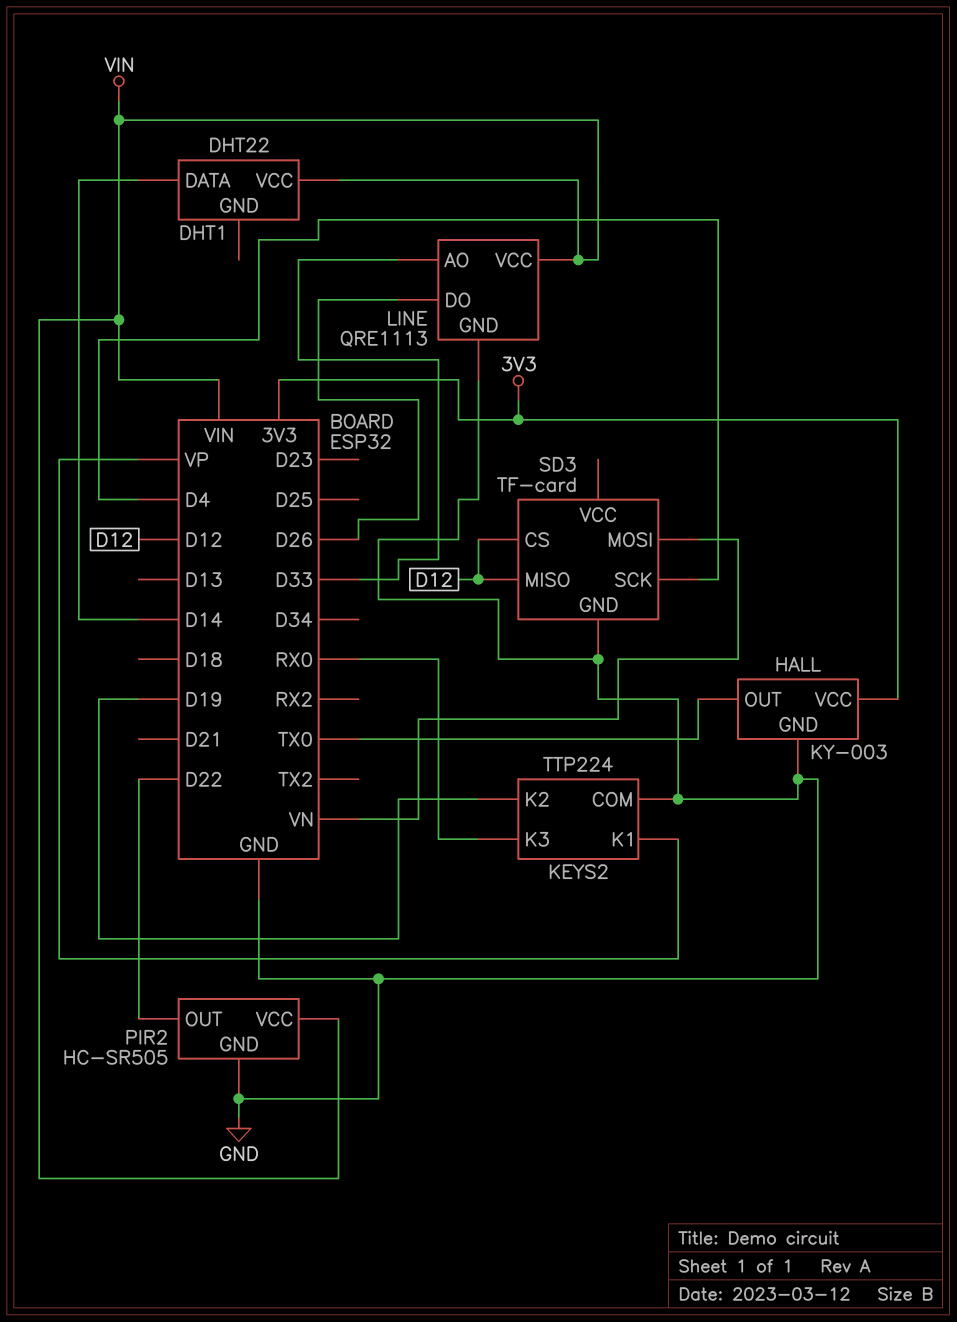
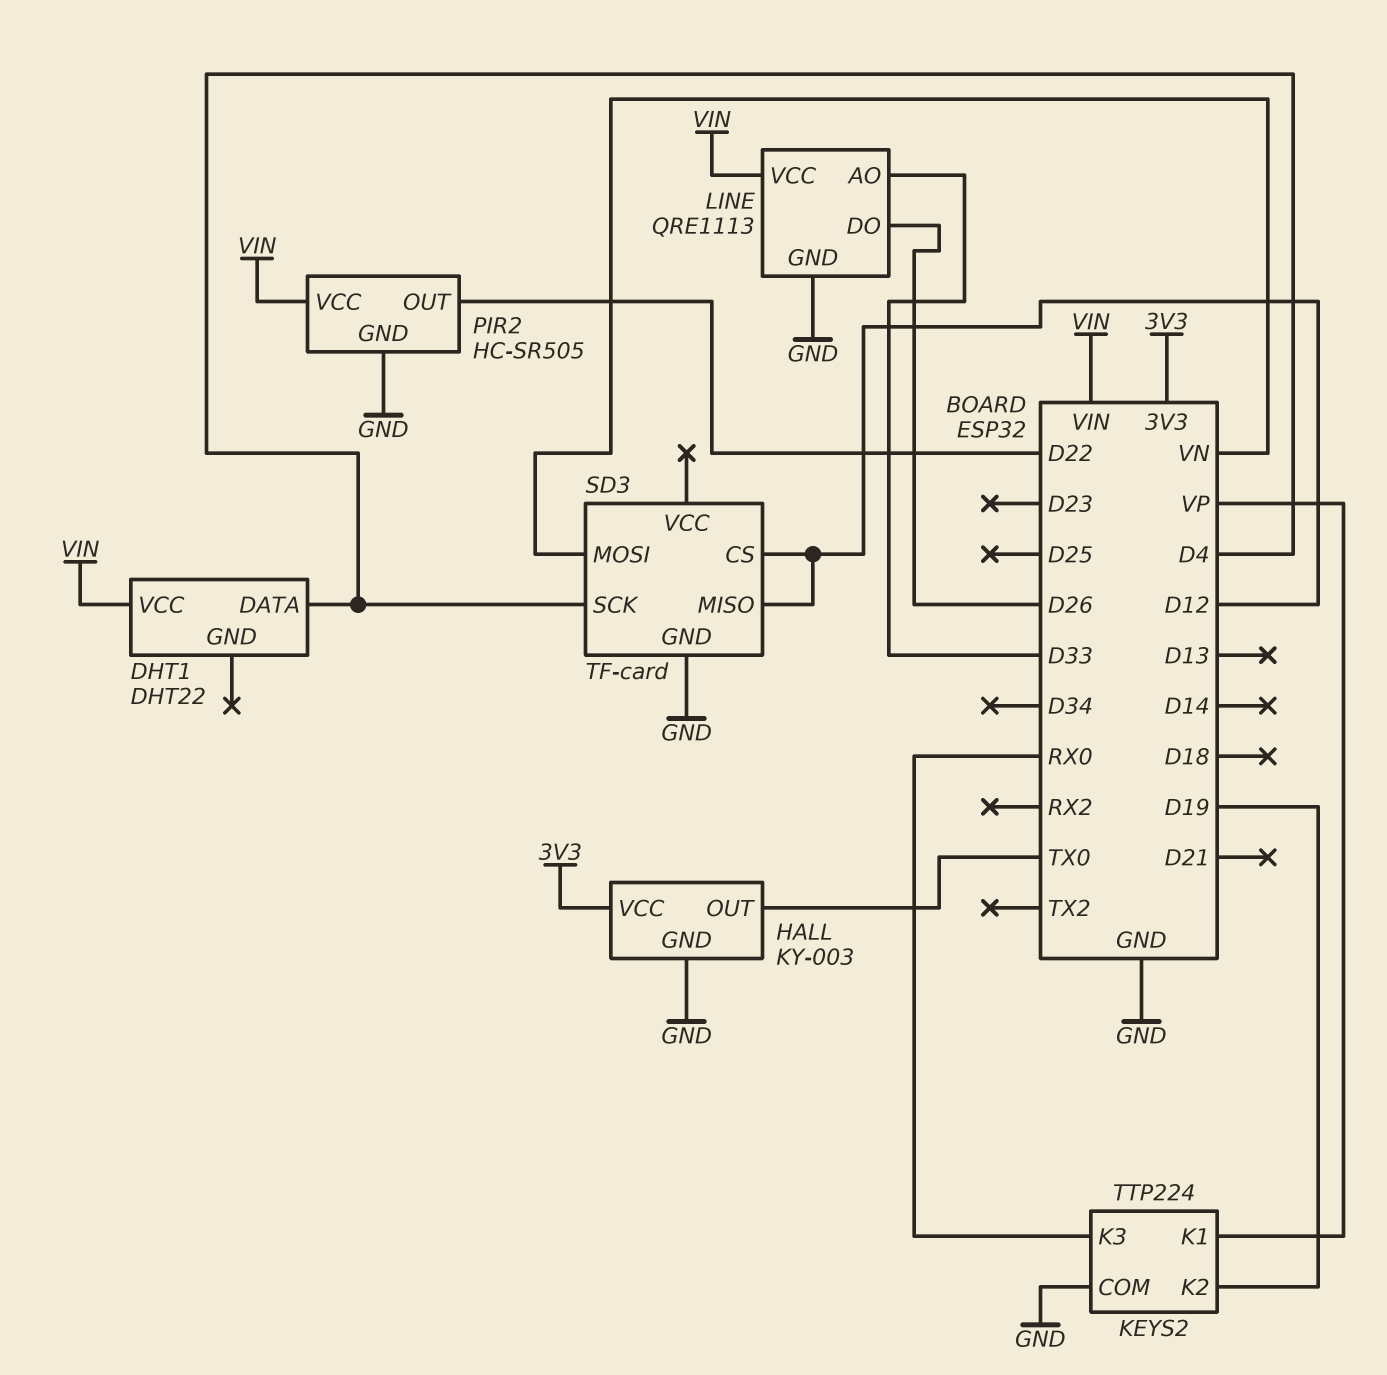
DHT1 pin DATA: D14 -> D4

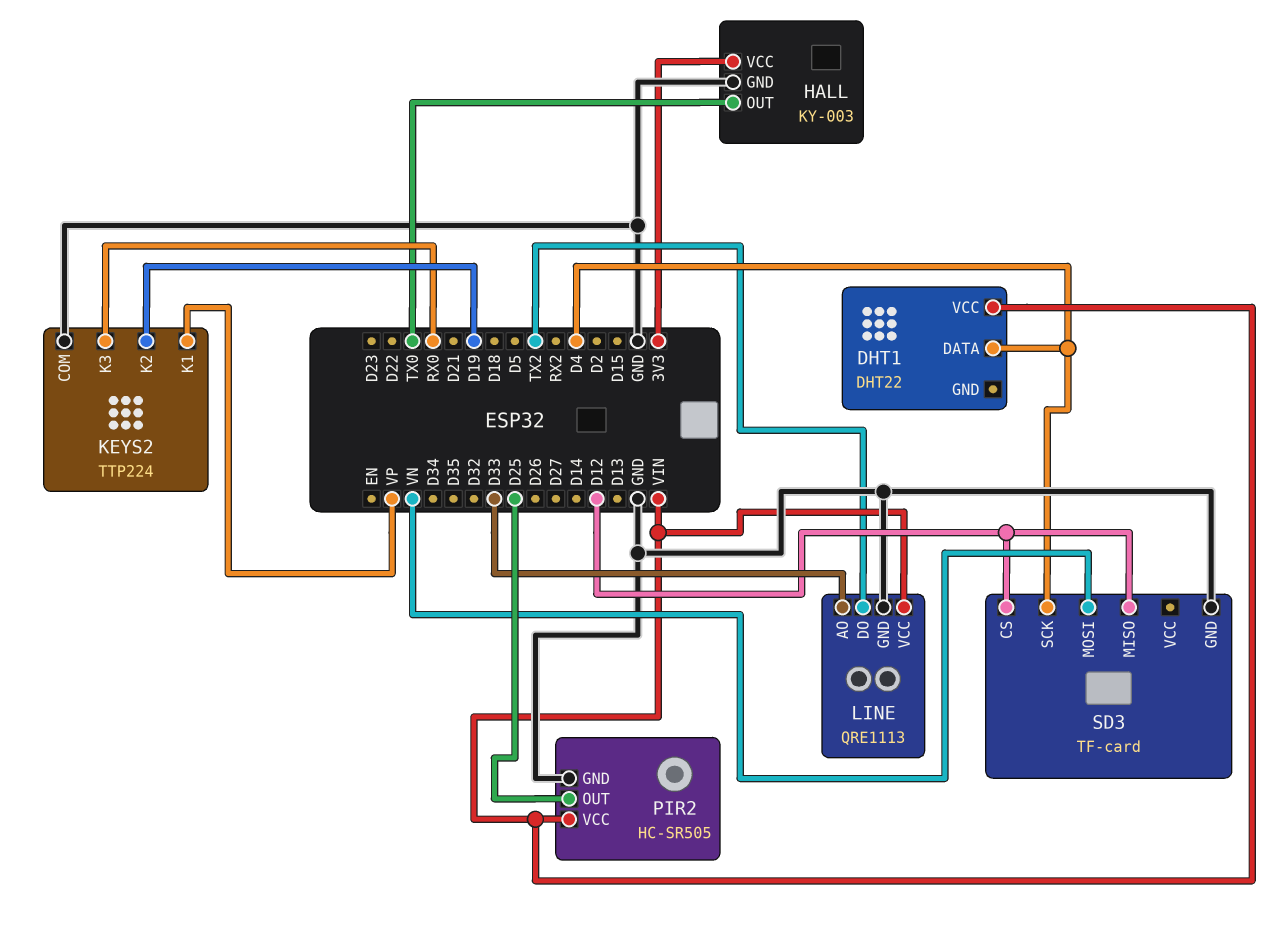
LINE pin DO: D26 -> TX2
PIR2 pin OUT: D22 -> D25

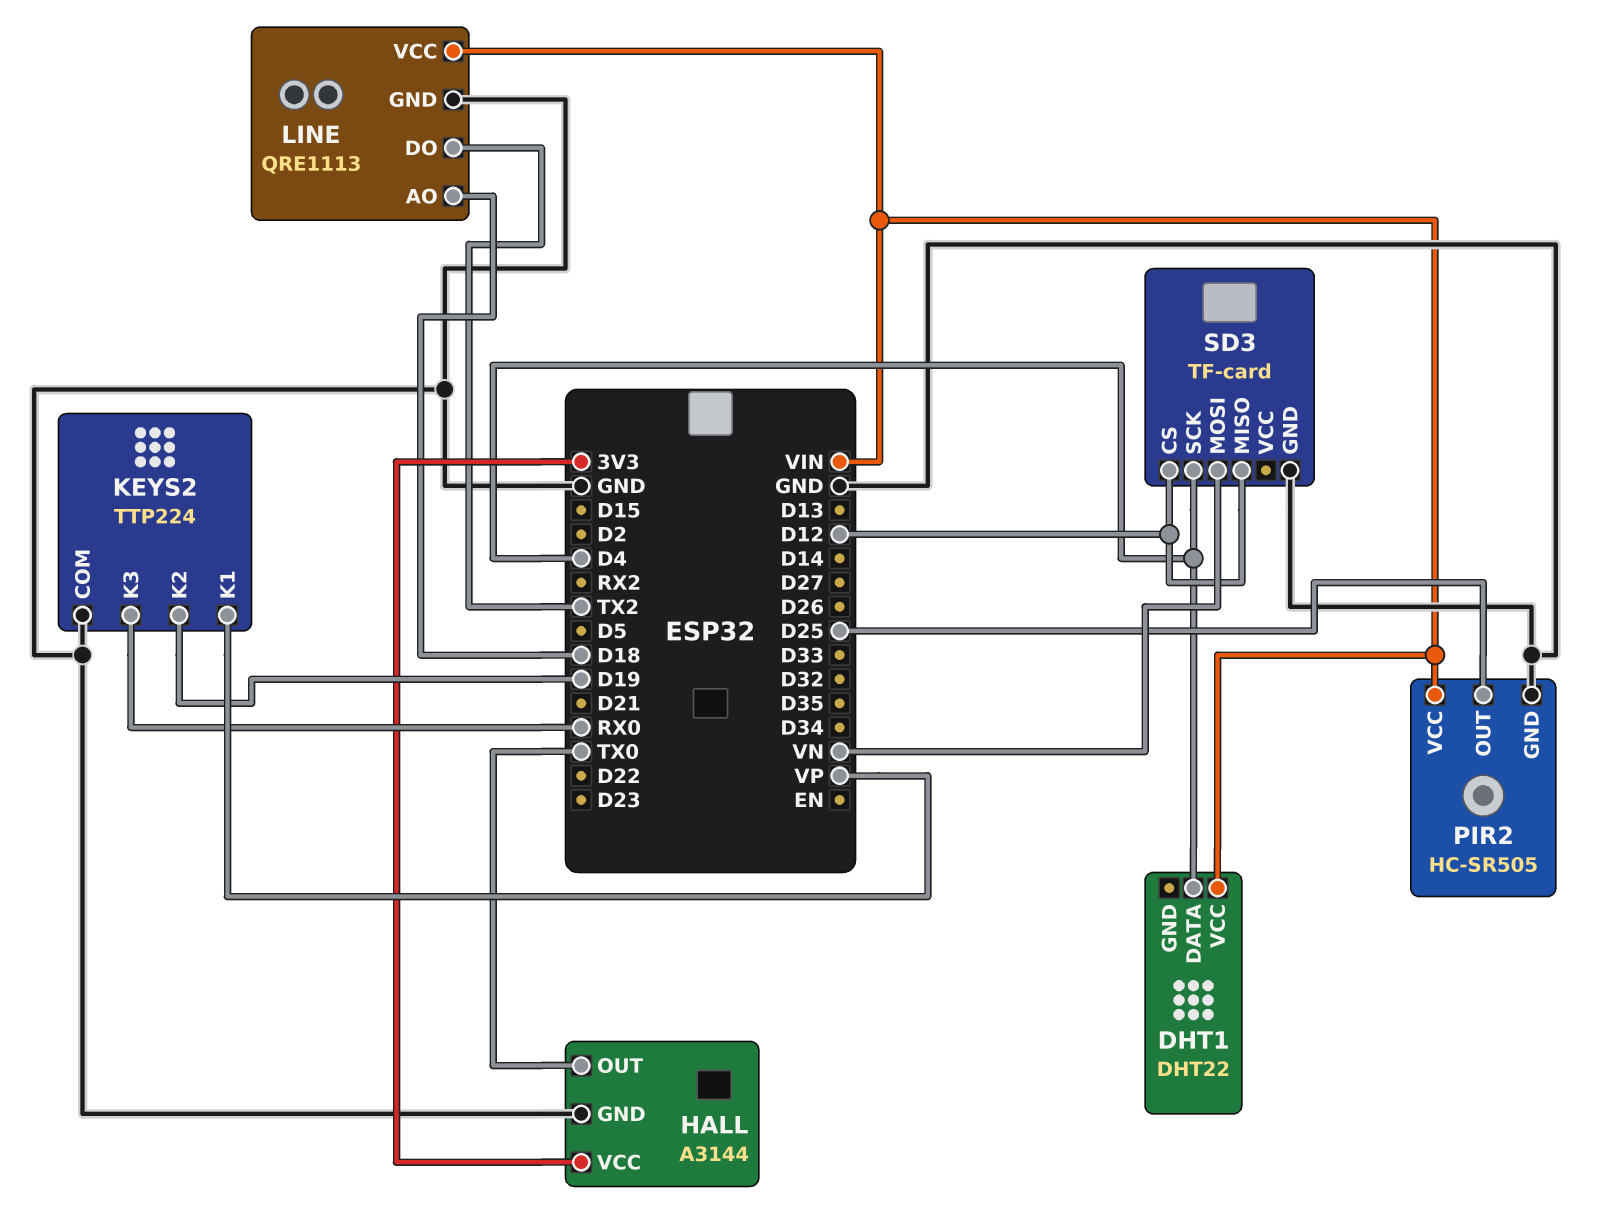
HALL: KY-003 -> A3144
LINE pin AO: D33 -> D18

